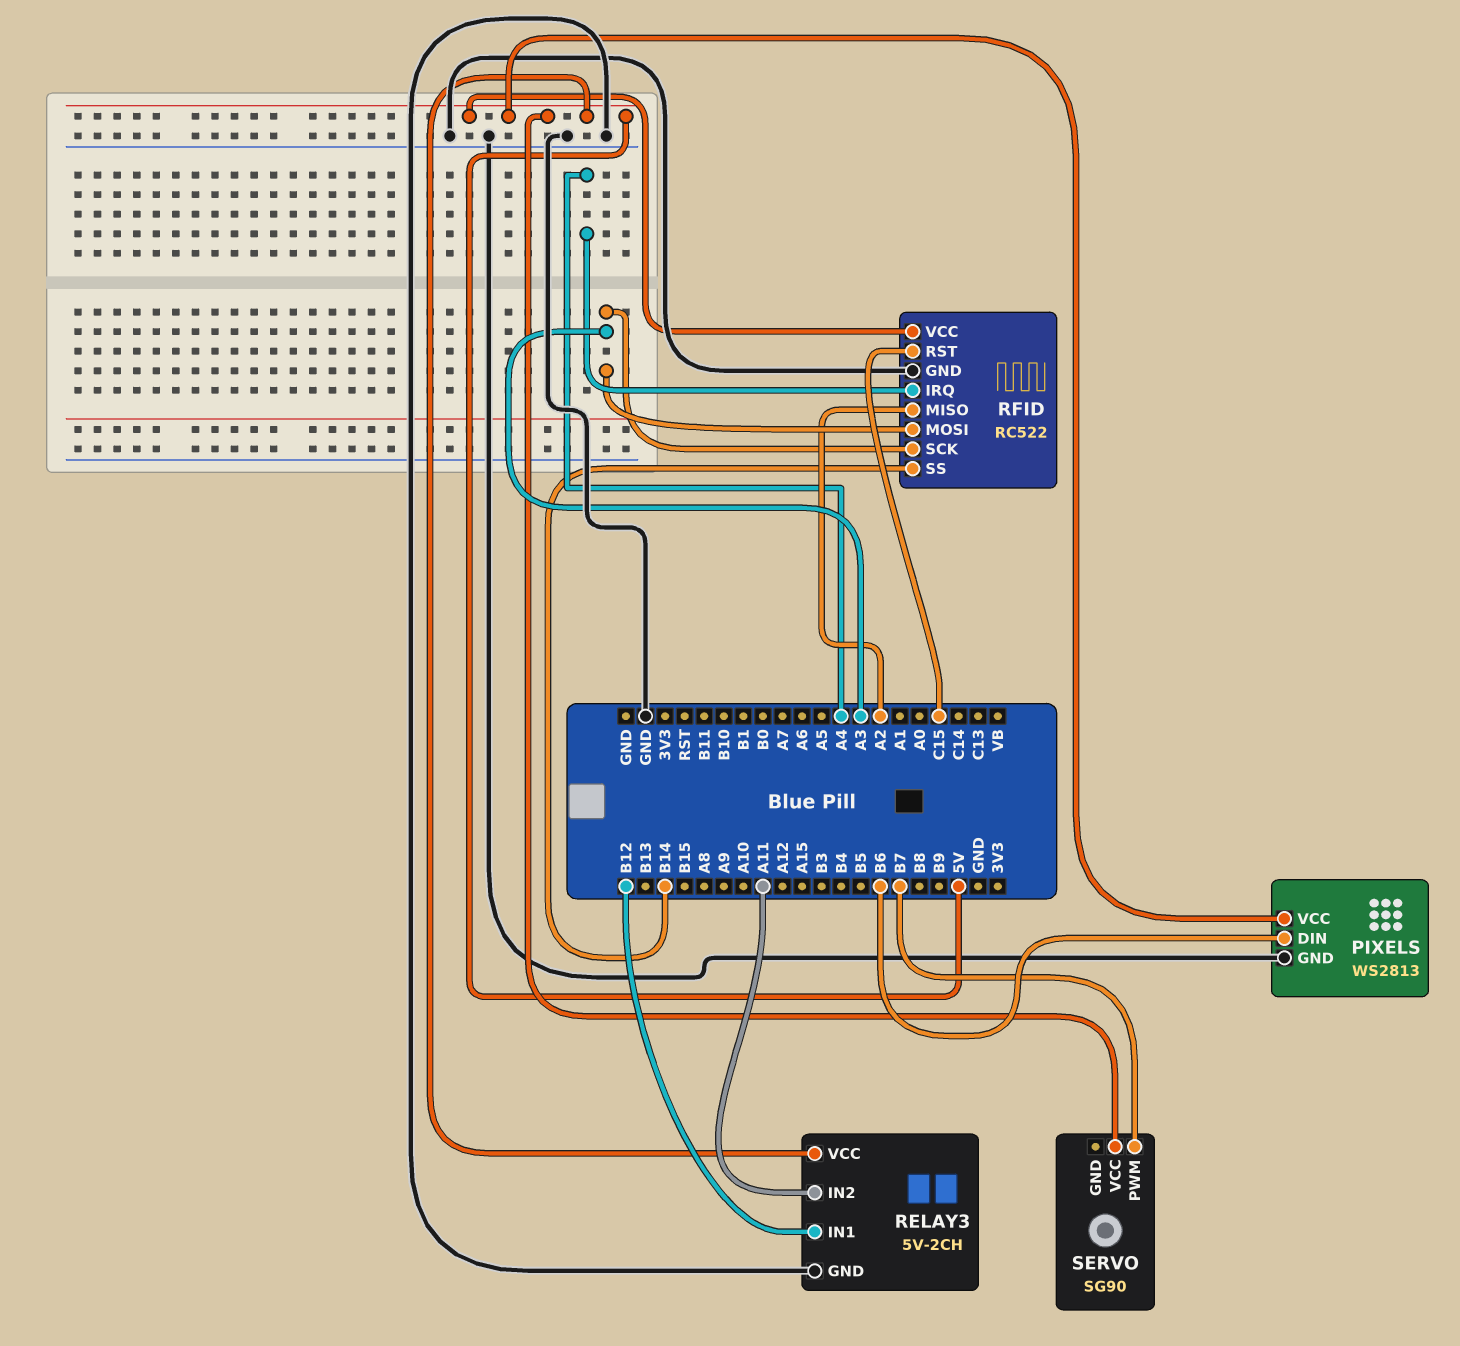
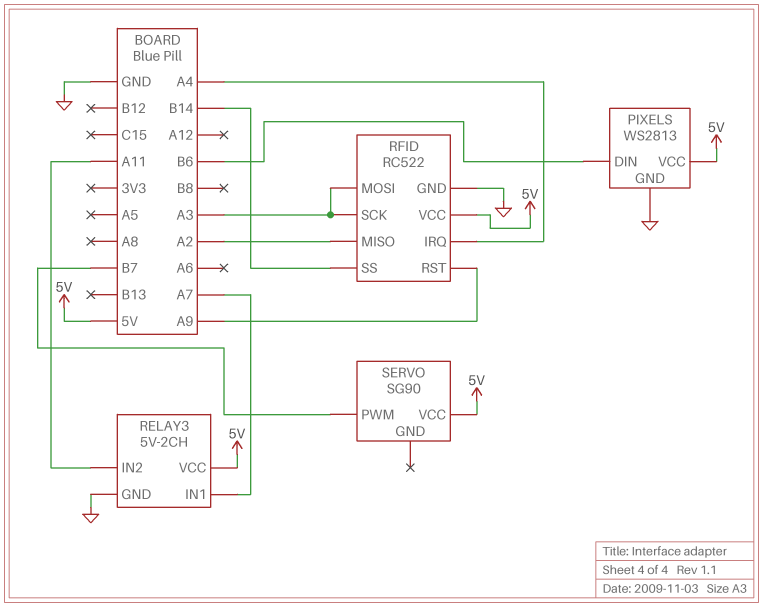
RELAY3 pin IN1: B12 -> A7
RFID pin RST: C15 -> A9

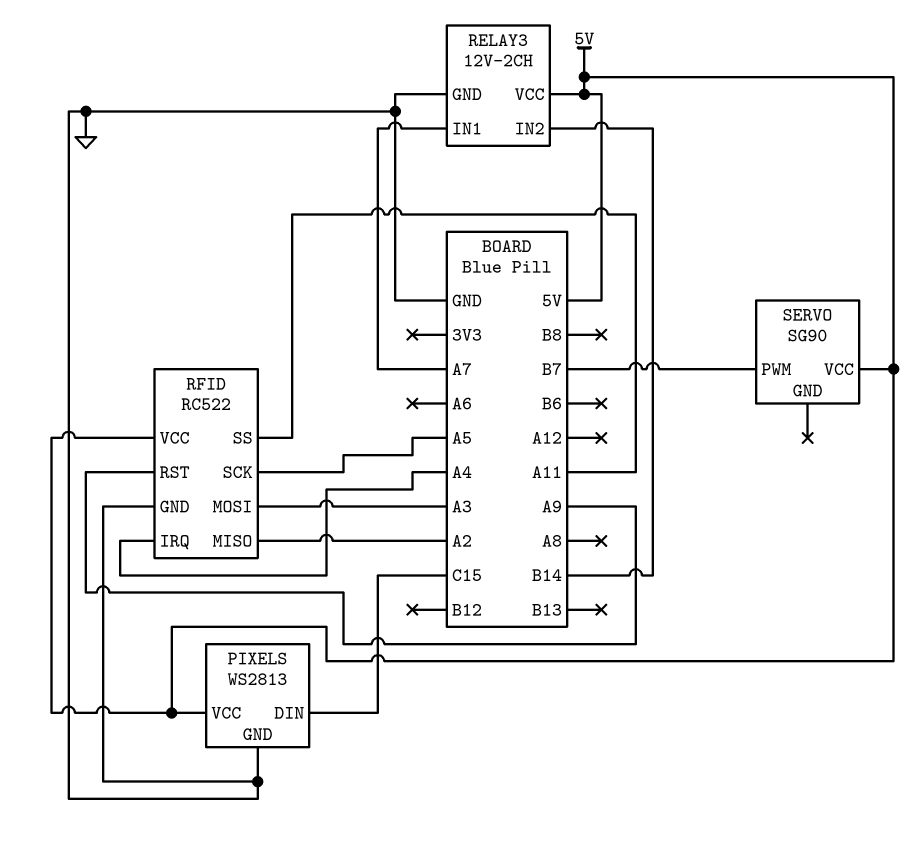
PIXELS pin DIN: B6 -> C15
RELAY3: 5V-2CH -> 12V-2CH
RELAY3 pin IN2: A11 -> B14
RFID pin SCK: A3 -> A5
RFID pin SS: B14 -> A11

